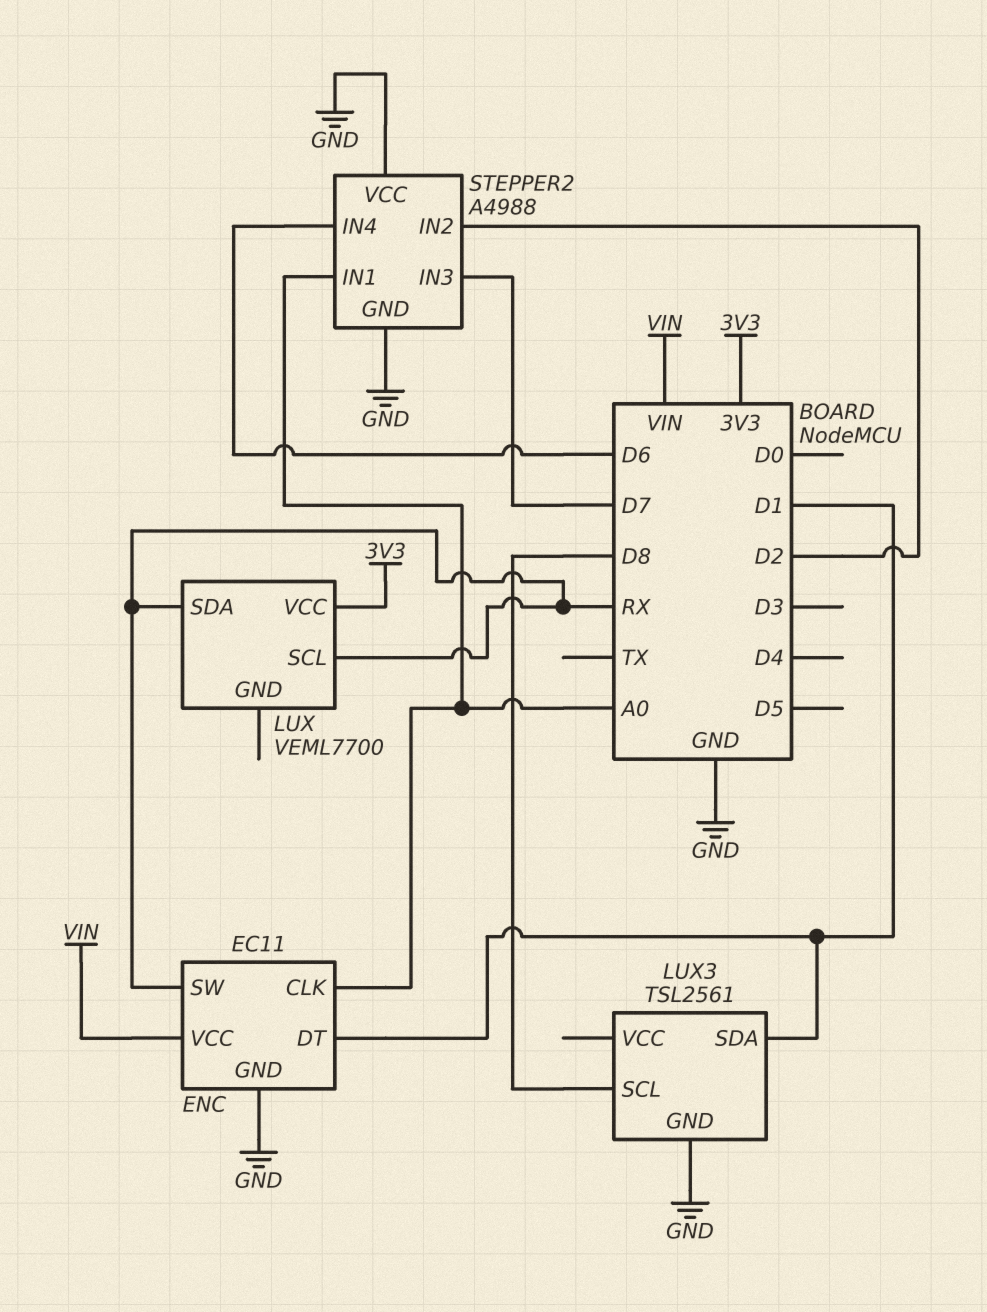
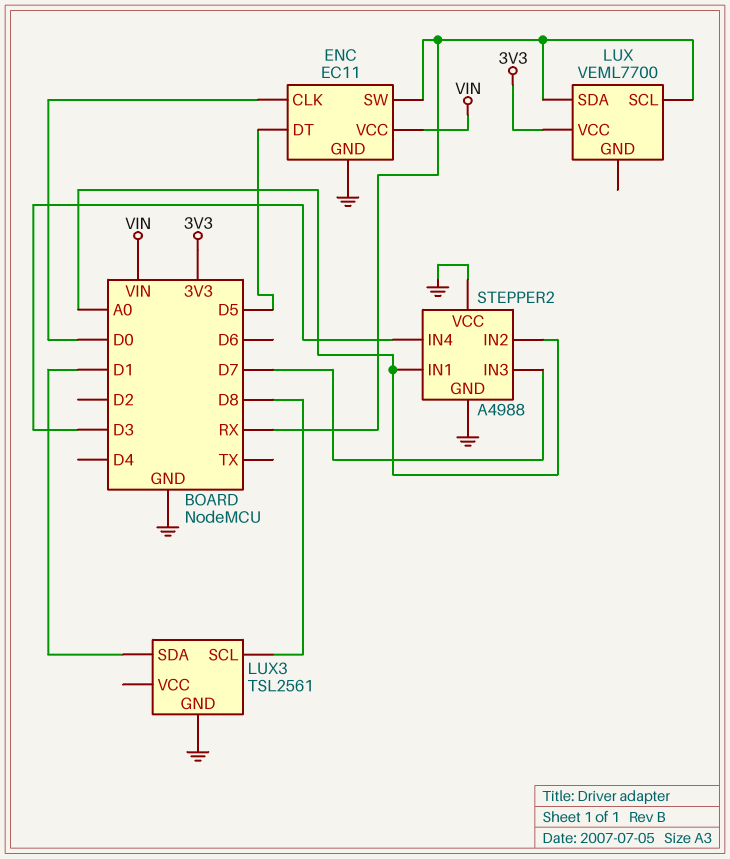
ENC pin CLK: A0 -> D0
ENC pin DT: D1 -> D5
STEPPER2 pin IN2: D2 -> A0
STEPPER2 pin IN4: D6 -> D3

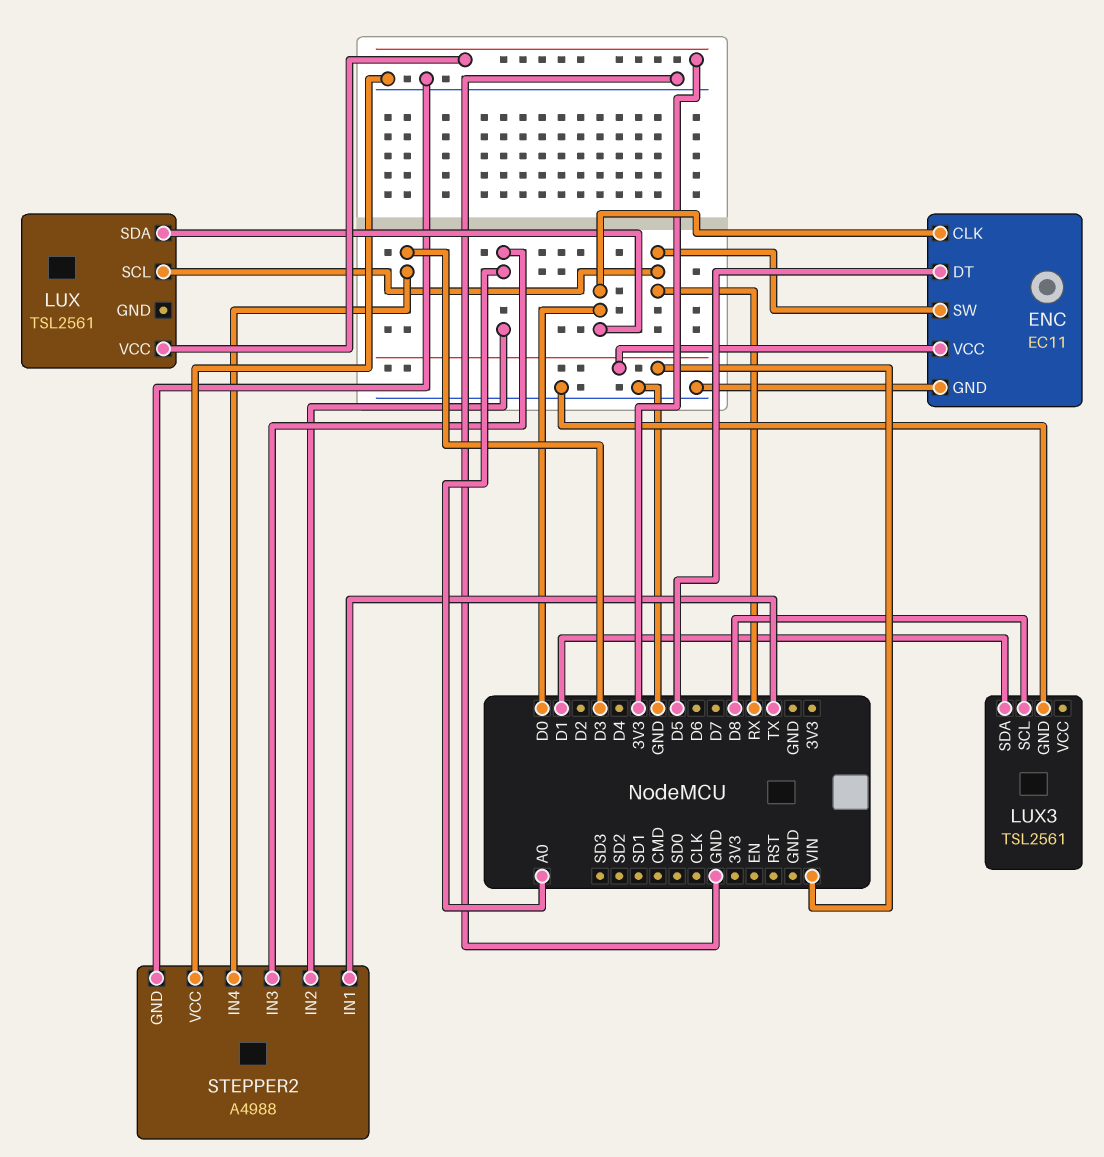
LUX: VEML7700 -> TSL2561
LUX pin SDA: RX -> D0
STEPPER2 pin IN1: A0 -> TX
STEPPER2 pin IN3: D7 -> A0

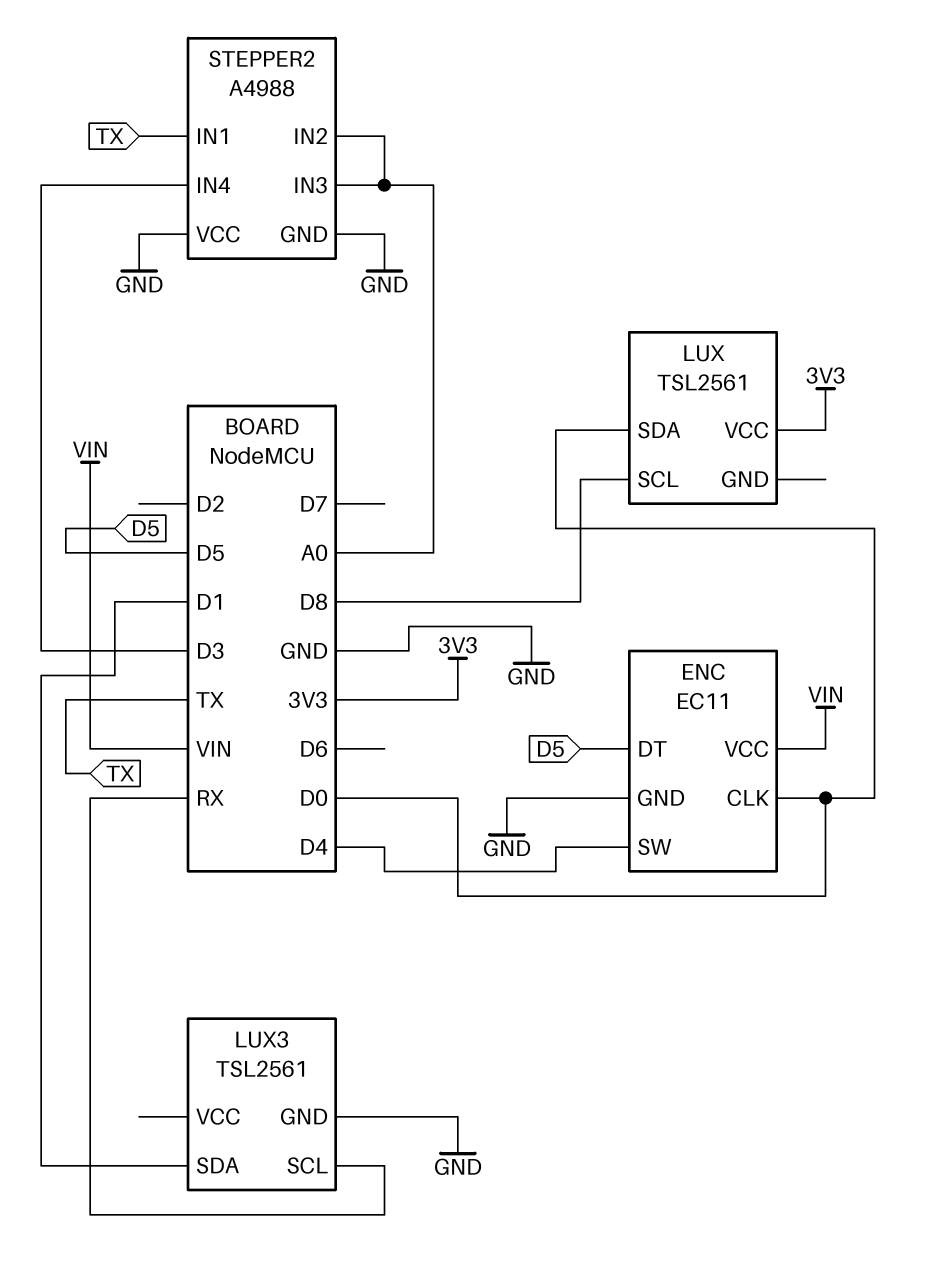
ENC pin SW: RX -> D4
LUX pin SCL: RX -> D8
LUX3 pin SCL: D8 -> RX

